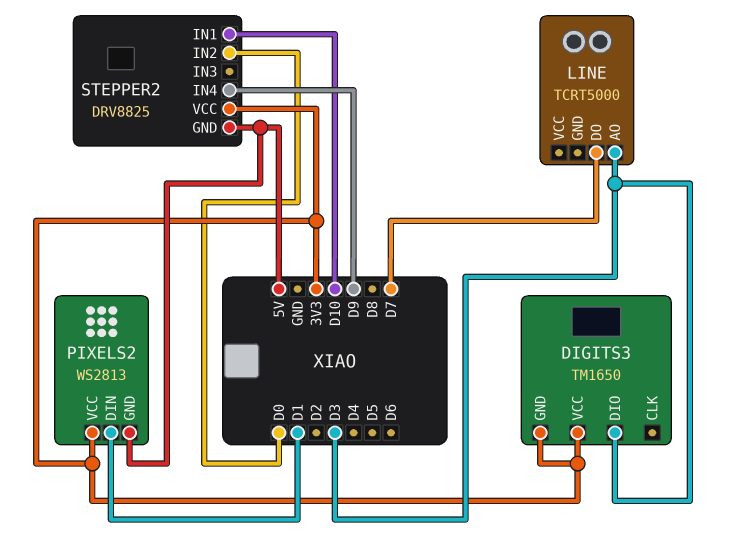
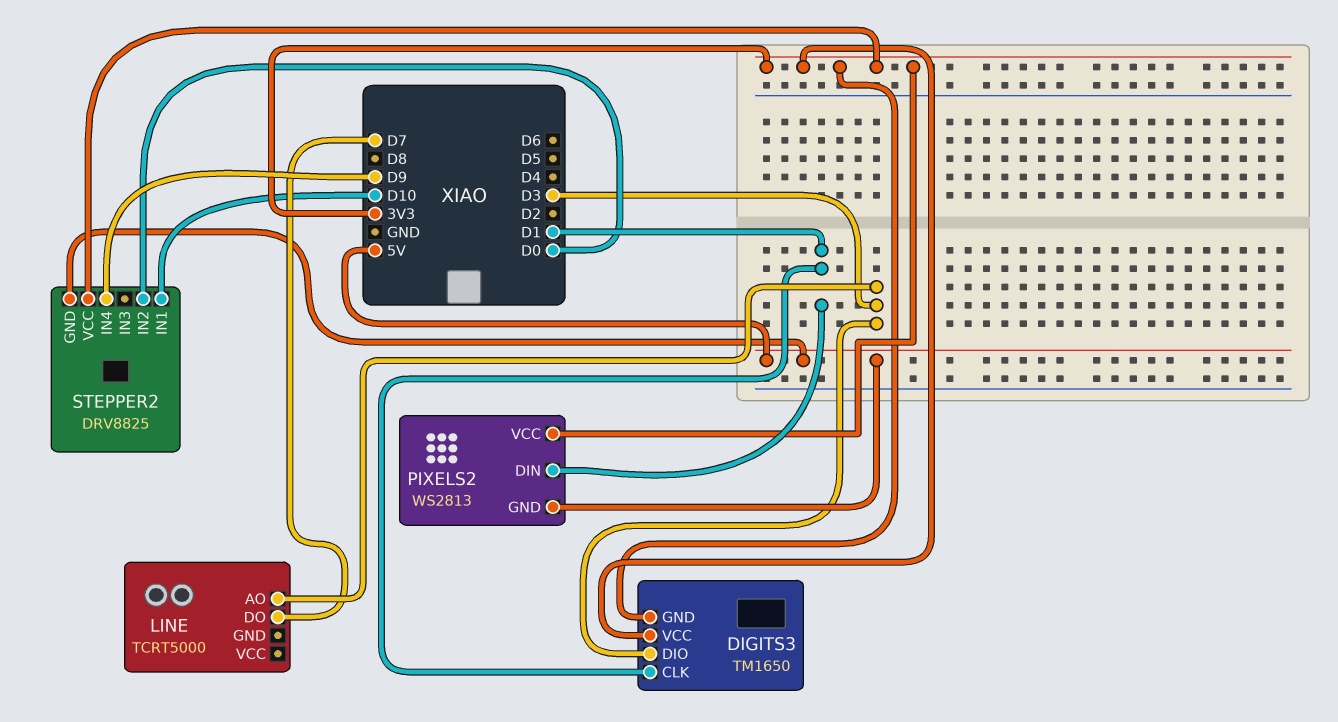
DIGITS3 pin CLK: none -> D1

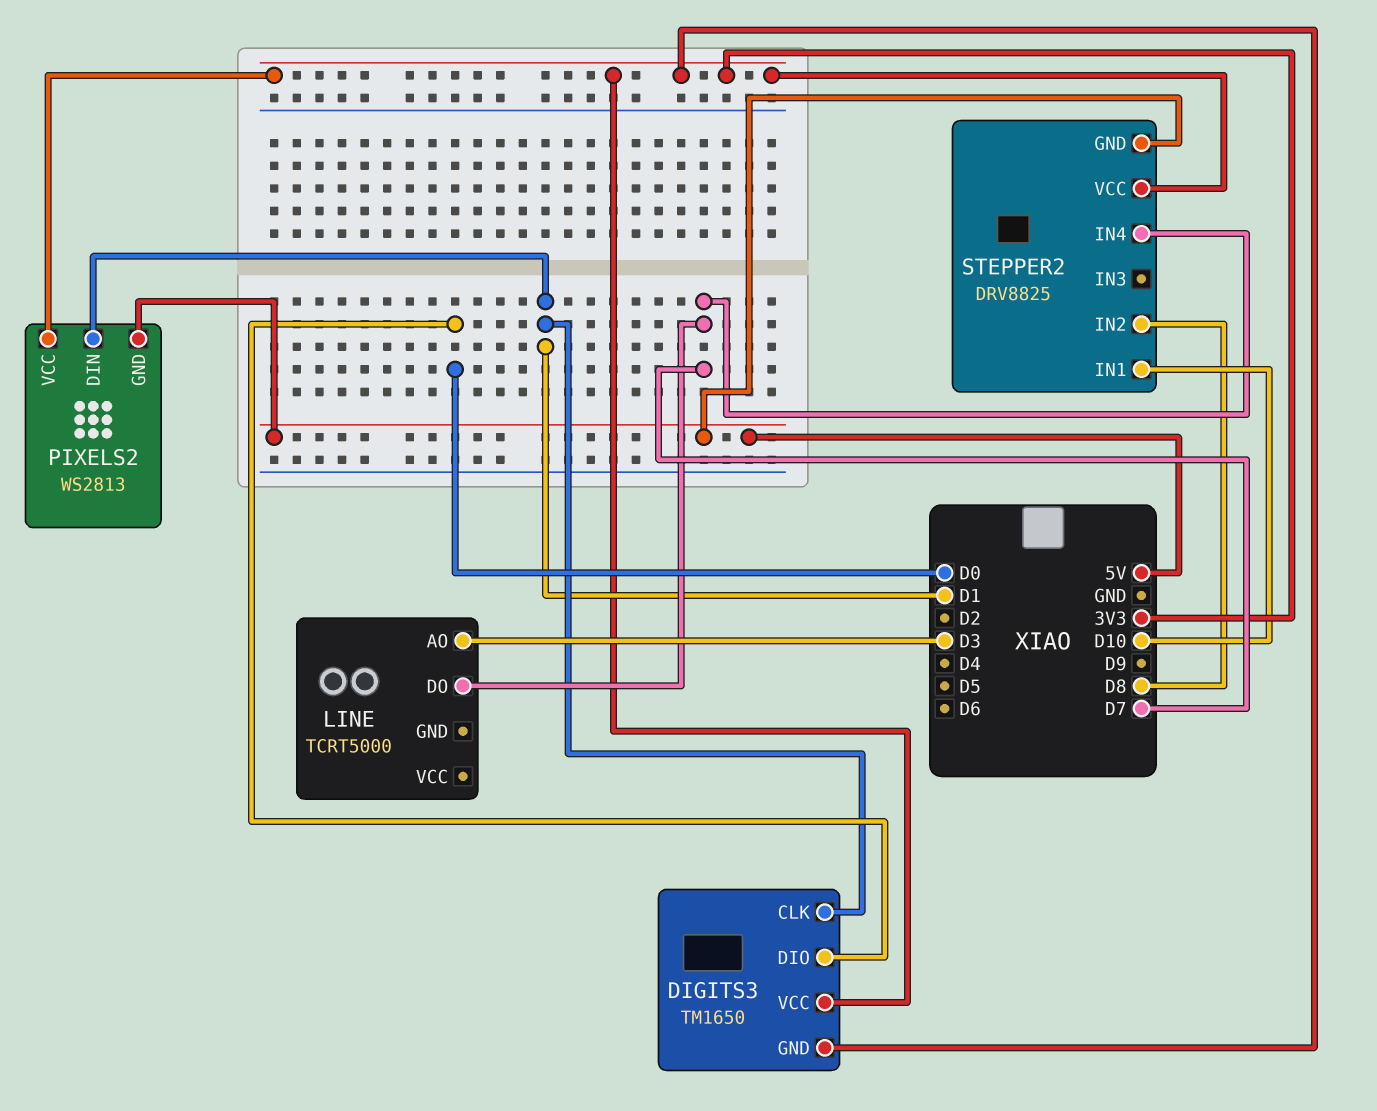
DIGITS3 pin DIO: D3 -> D0
STEPPER2 pin IN2: D0 -> D8
STEPPER2 pin IN4: D9 -> D7

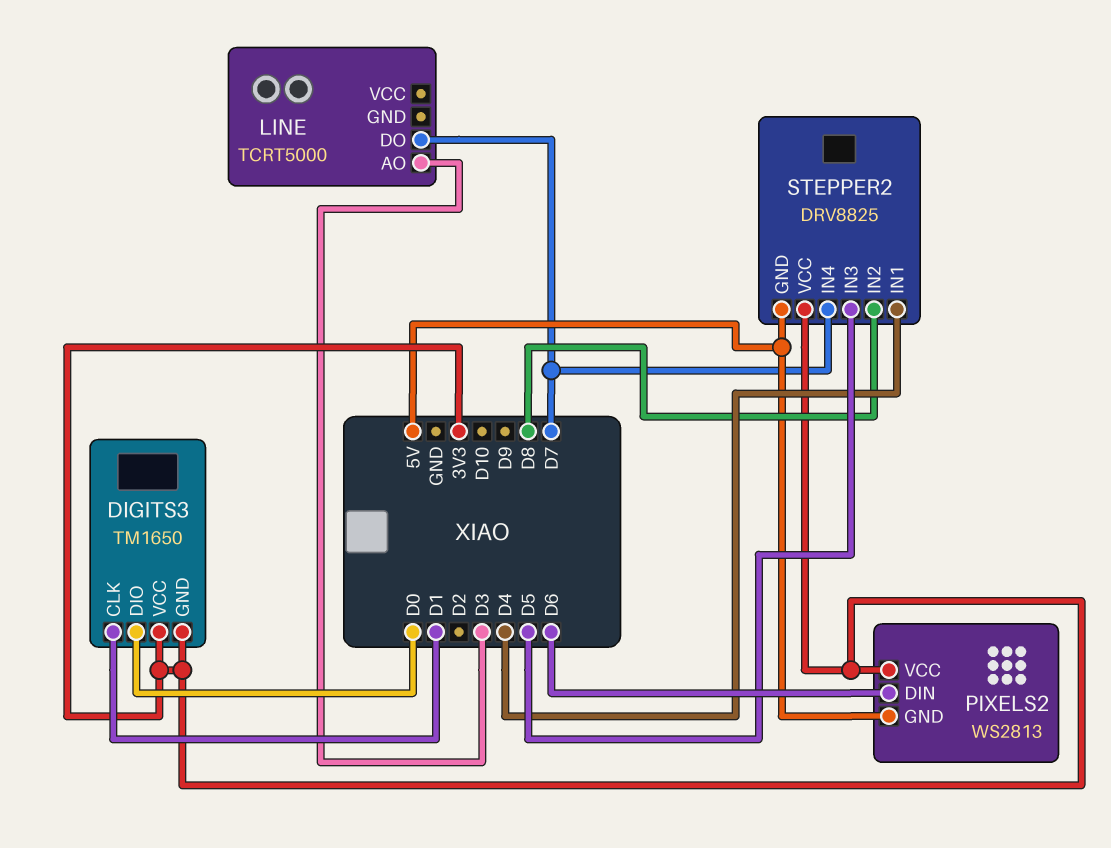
PIXELS2 pin DIN: D1 -> D6
STEPPER2 pin IN1: D10 -> D4
STEPPER2 pin IN3: none -> D5

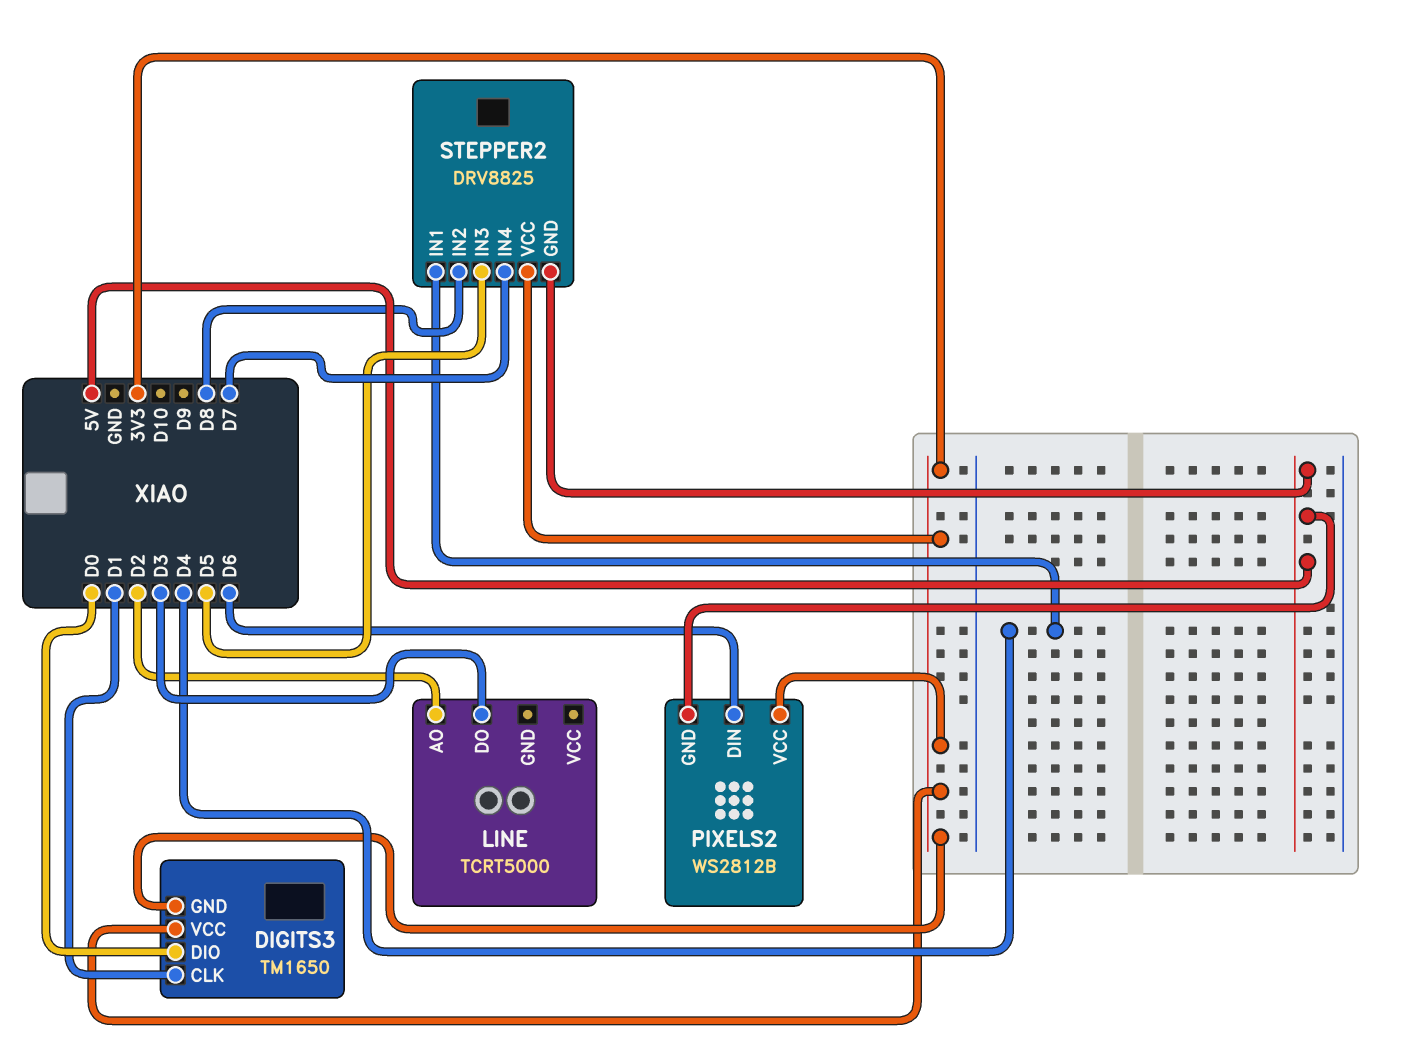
LINE pin AO: D3 -> D2
LINE pin DO: D7 -> D3
PIXELS2: WS2813 -> WS2812B

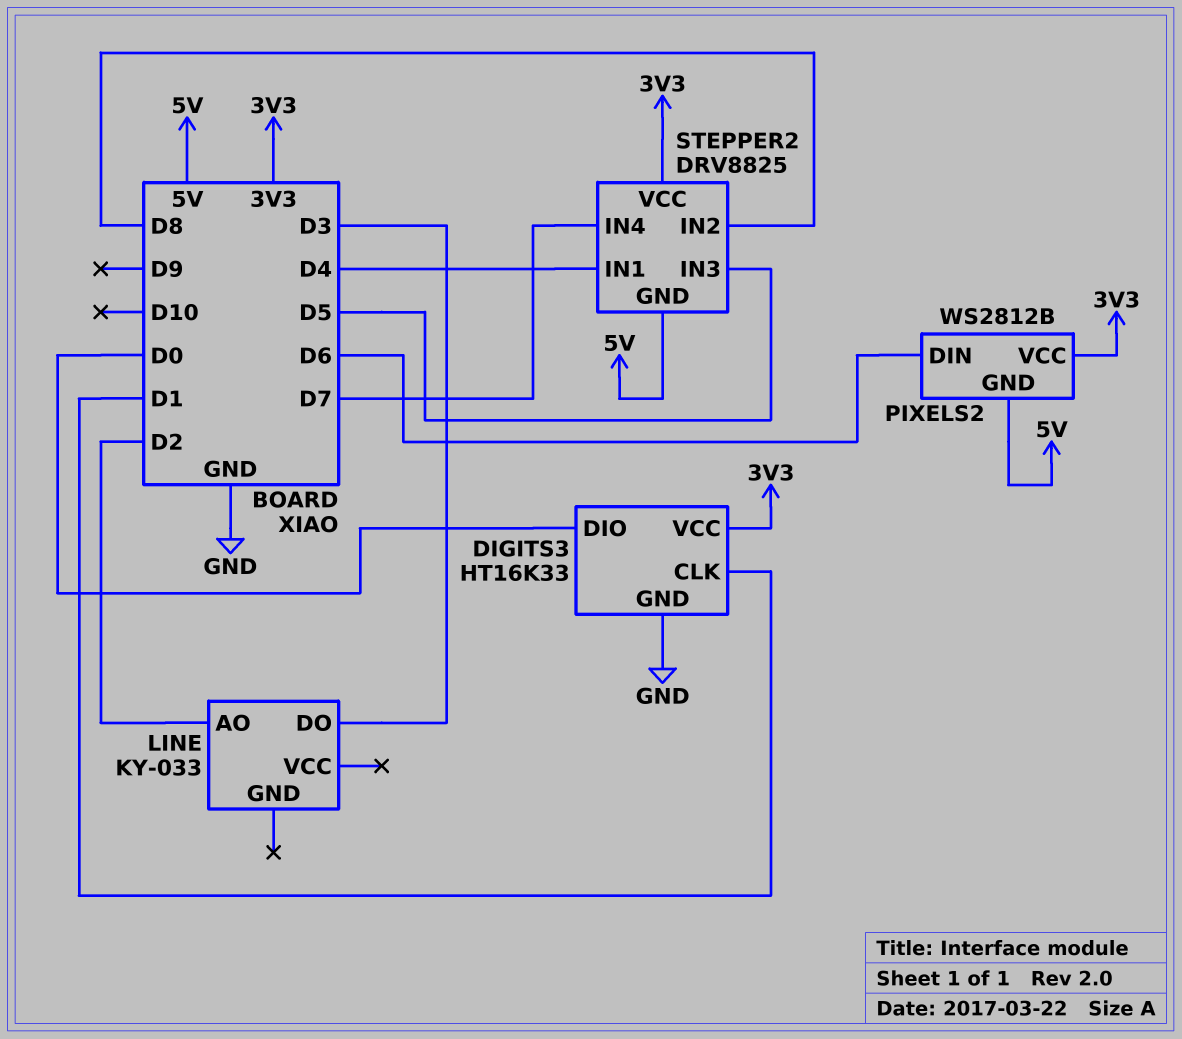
DIGITS3: TM1650 -> HT16K33
DIGITS3 pin GND: 3V3 -> GND
LINE: TCRT5000 -> KY-033

